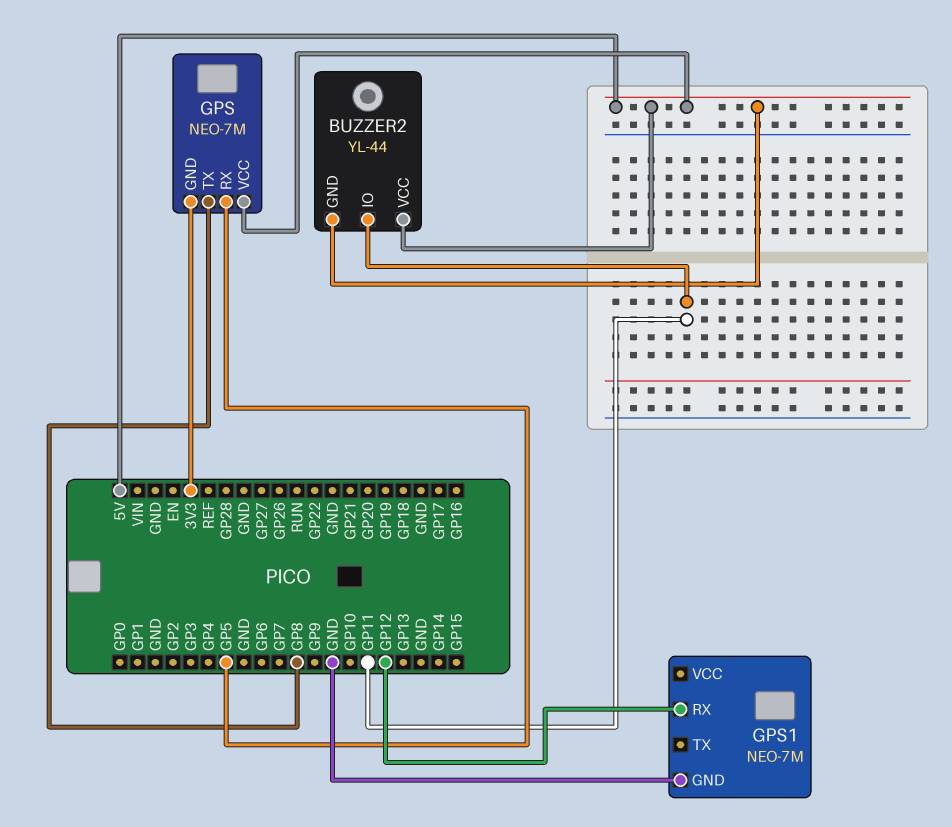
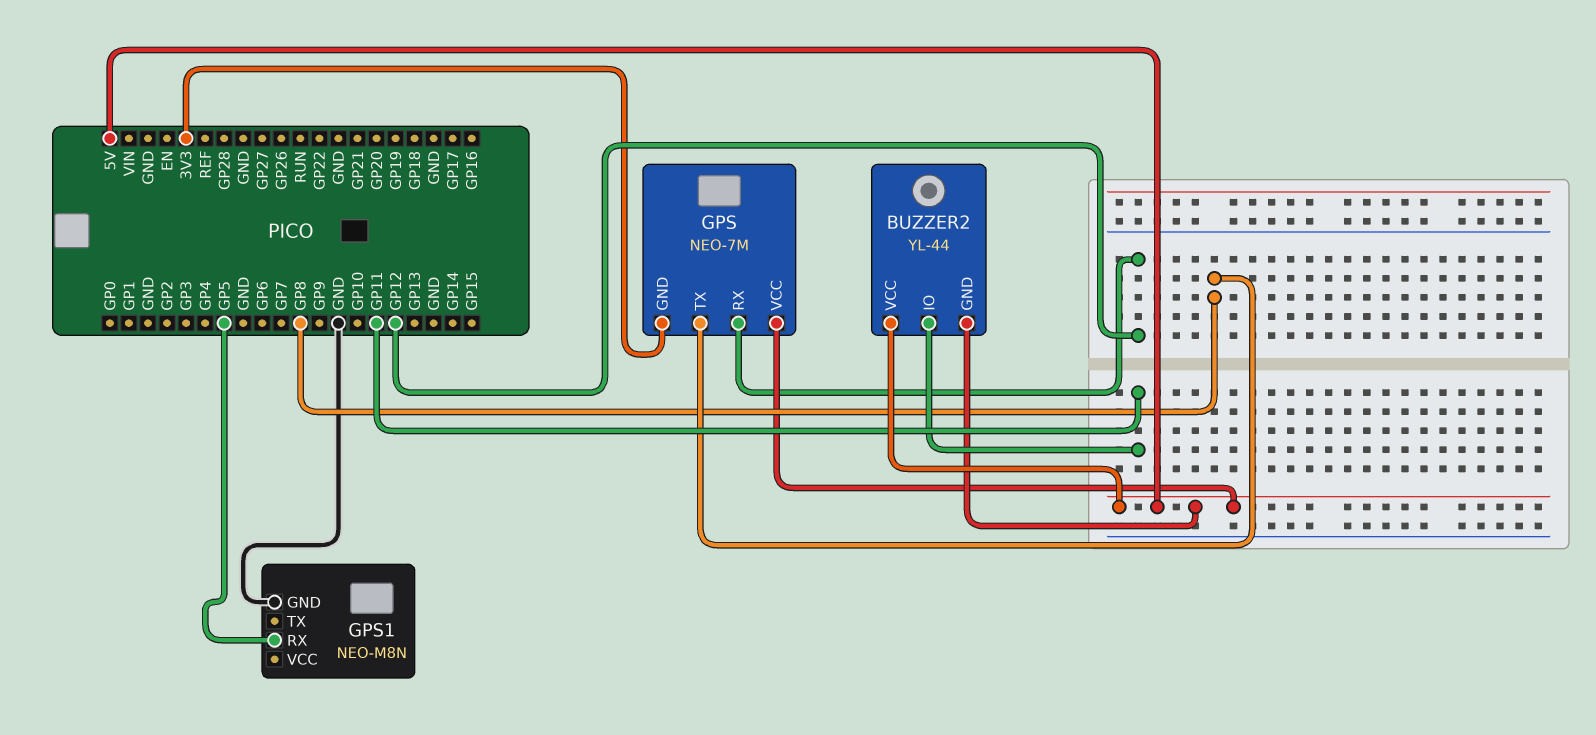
GPS pin RX: GP5 -> GP12
GPS1: NEO-7M -> NEO-M8N
GPS1 pin RX: GP12 -> GP5

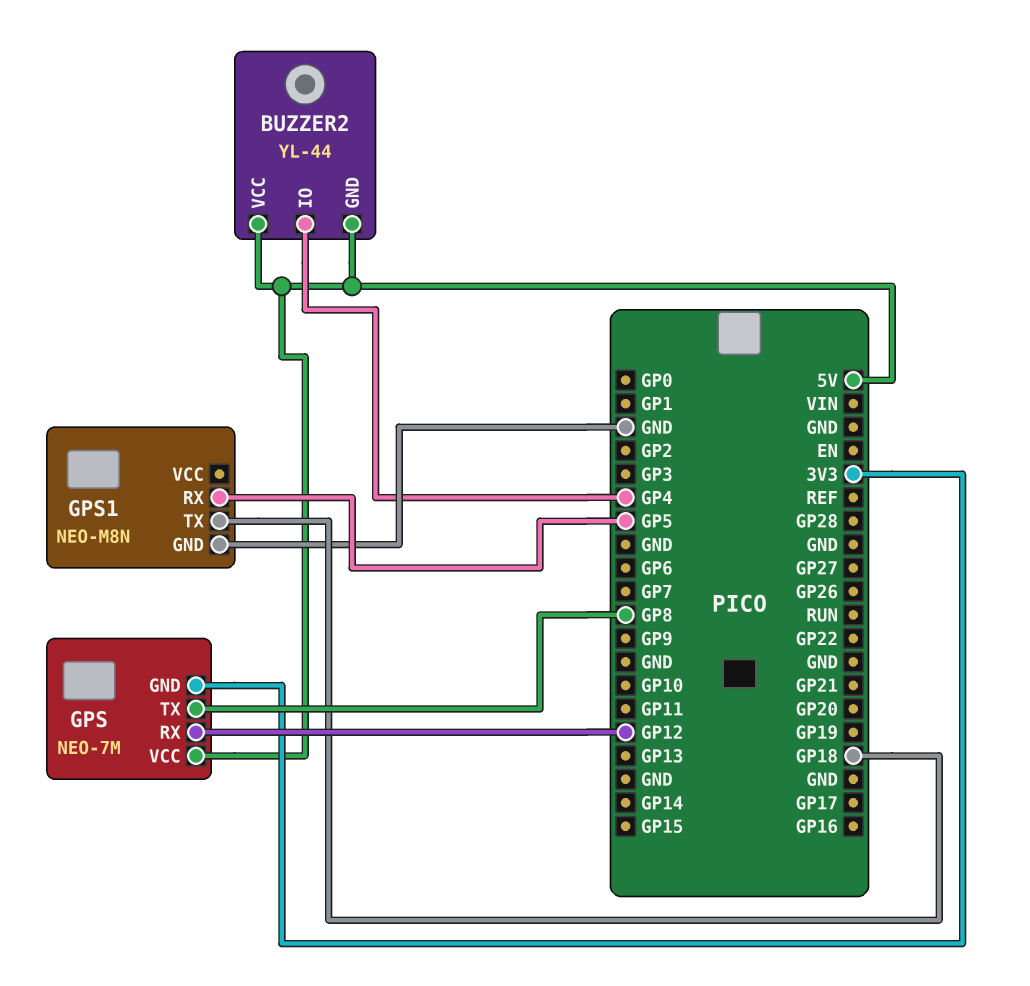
BUZZER2 pin IO: GP11 -> GP4
GPS1 pin TX: none -> GP18

